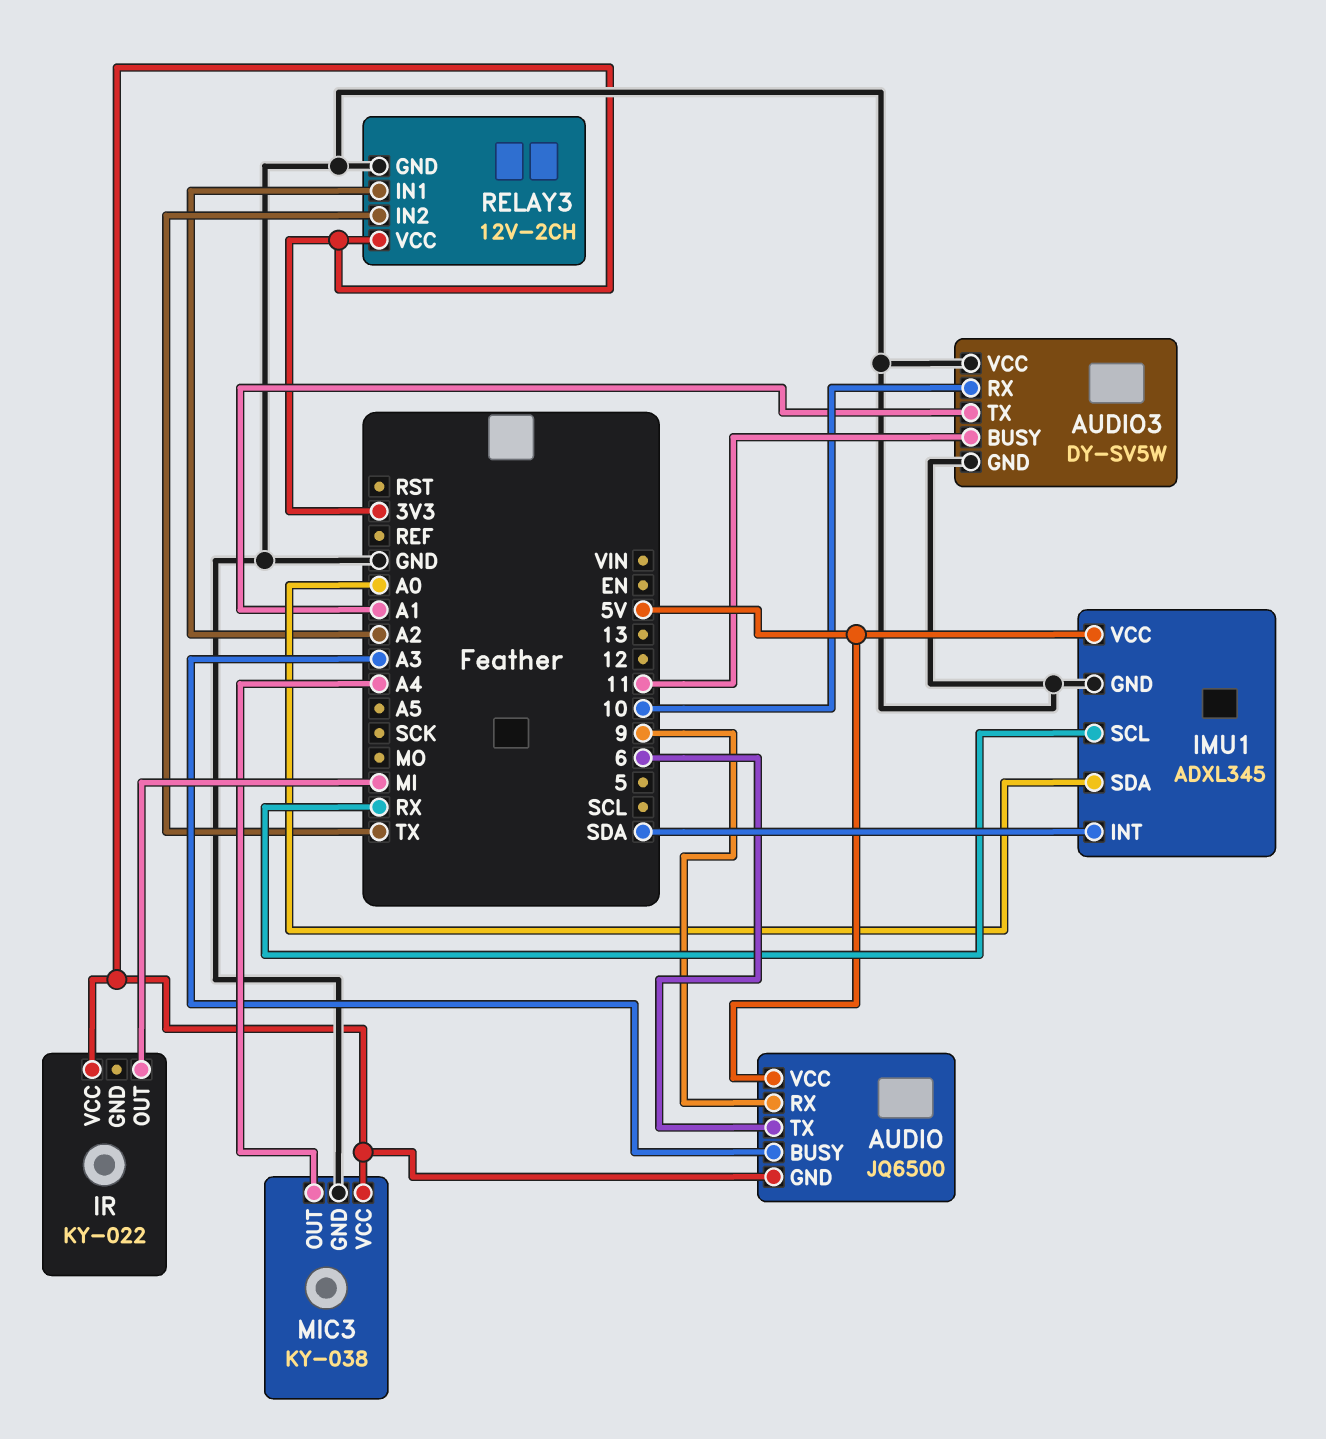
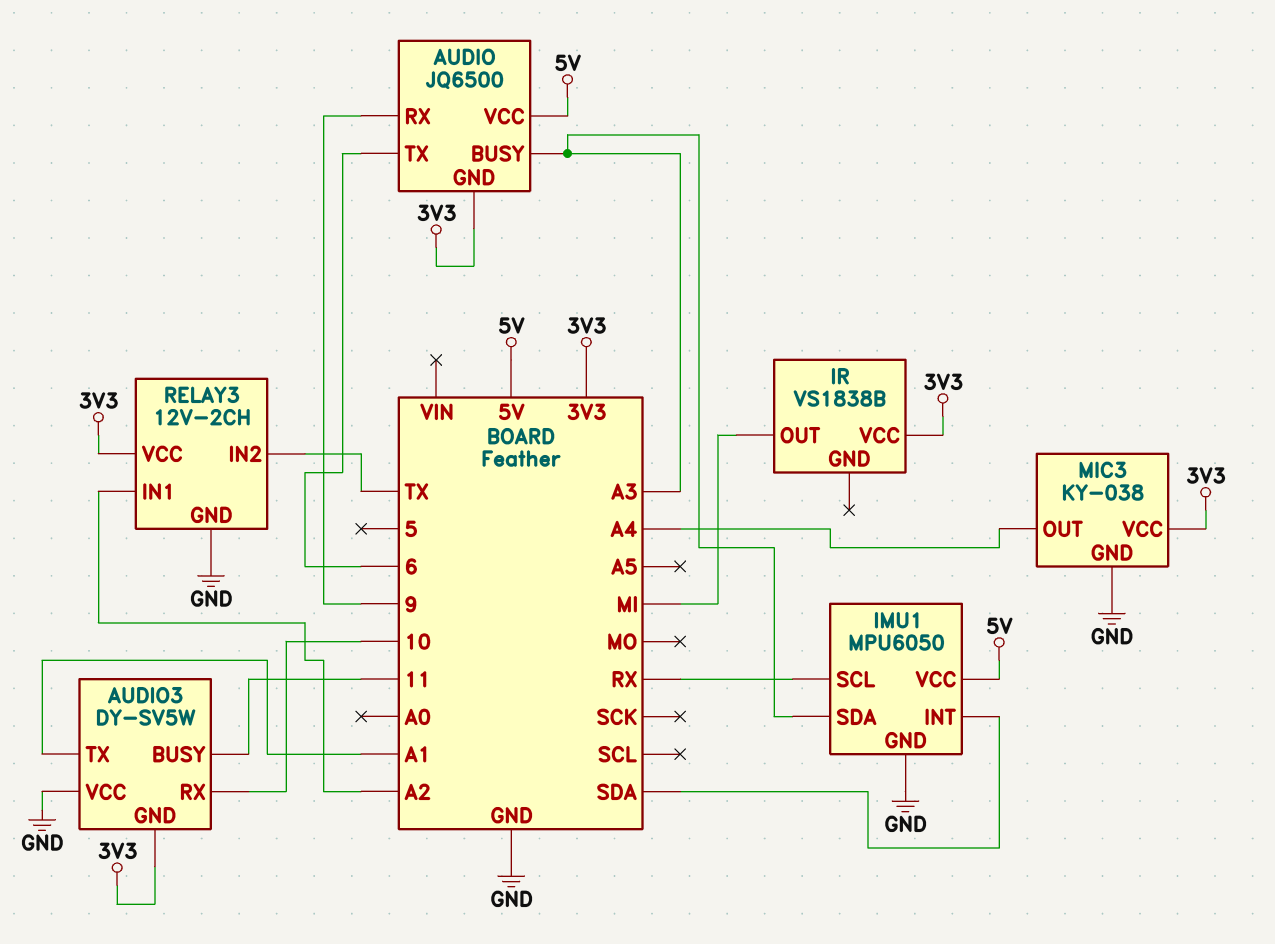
AUDIO3 pin GND: GND -> 3V3
IMU1: ADXL345 -> MPU6050
IMU1 pin SDA: A0 -> A3
IR: KY-022 -> VS1838B

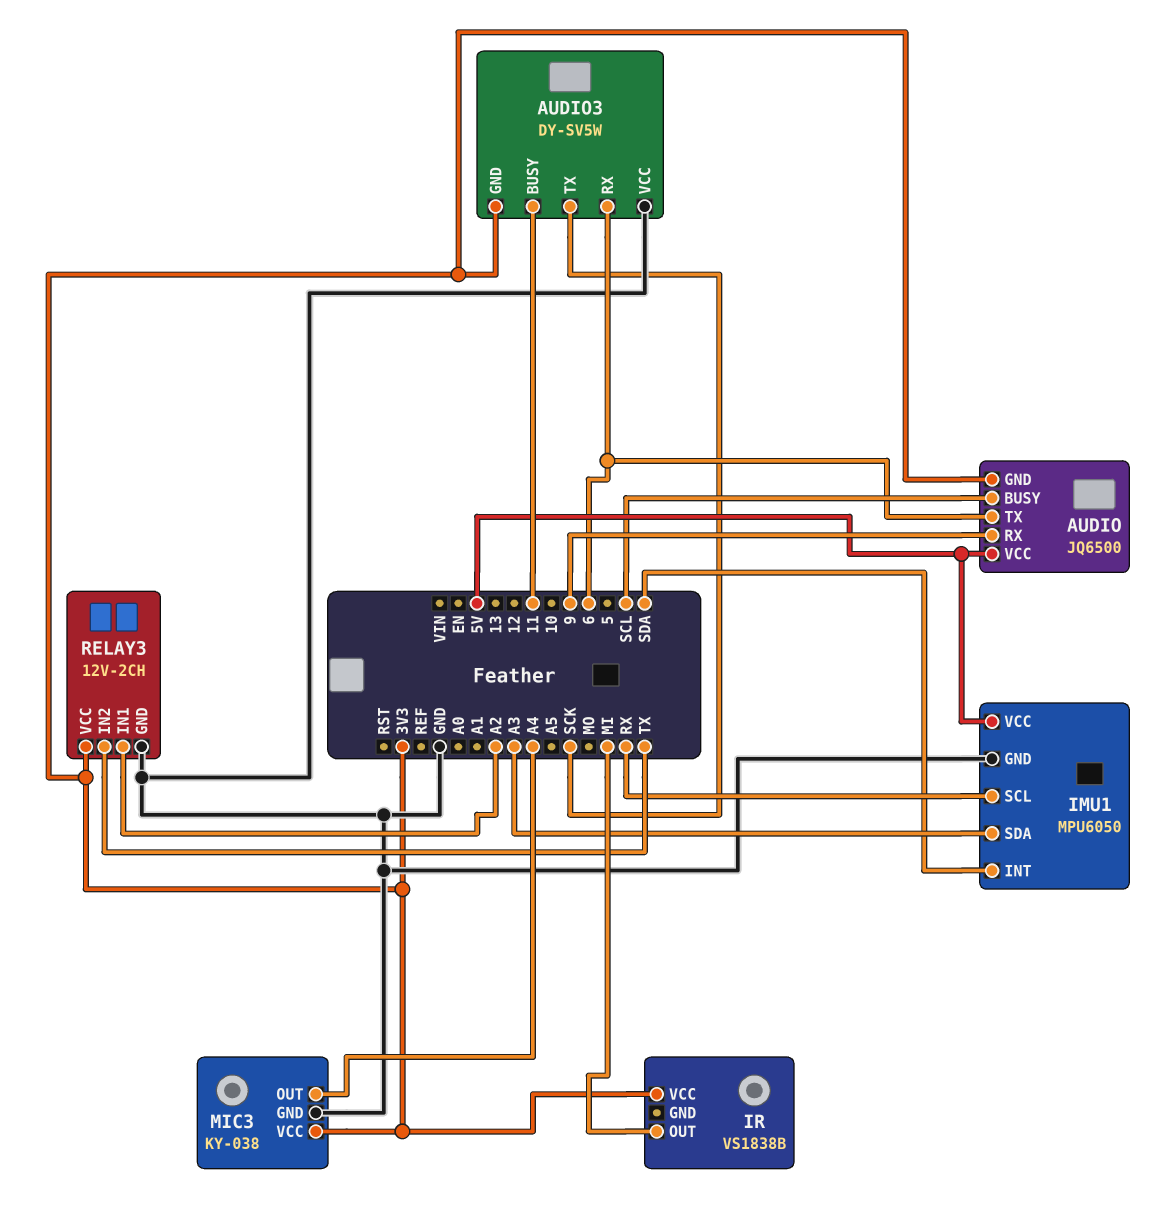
AUDIO pin BUSY: A3 -> SCL
AUDIO3 pin RX: 10 -> 6
AUDIO3 pin TX: A1 -> SCK

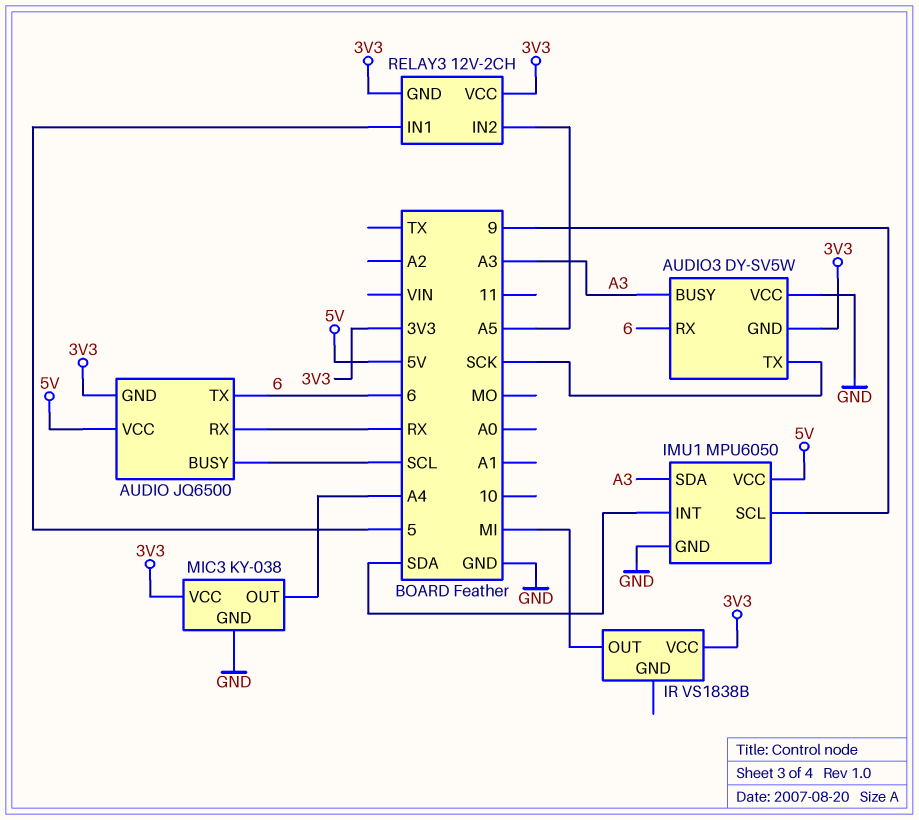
AUDIO pin RX: 9 -> RX
AUDIO3 pin BUSY: 11 -> A3
IMU1 pin SCL: RX -> 9
RELAY3 pin GND: GND -> 3V3
RELAY3 pin IN1: A2 -> 5
RELAY3 pin IN2: TX -> A5

